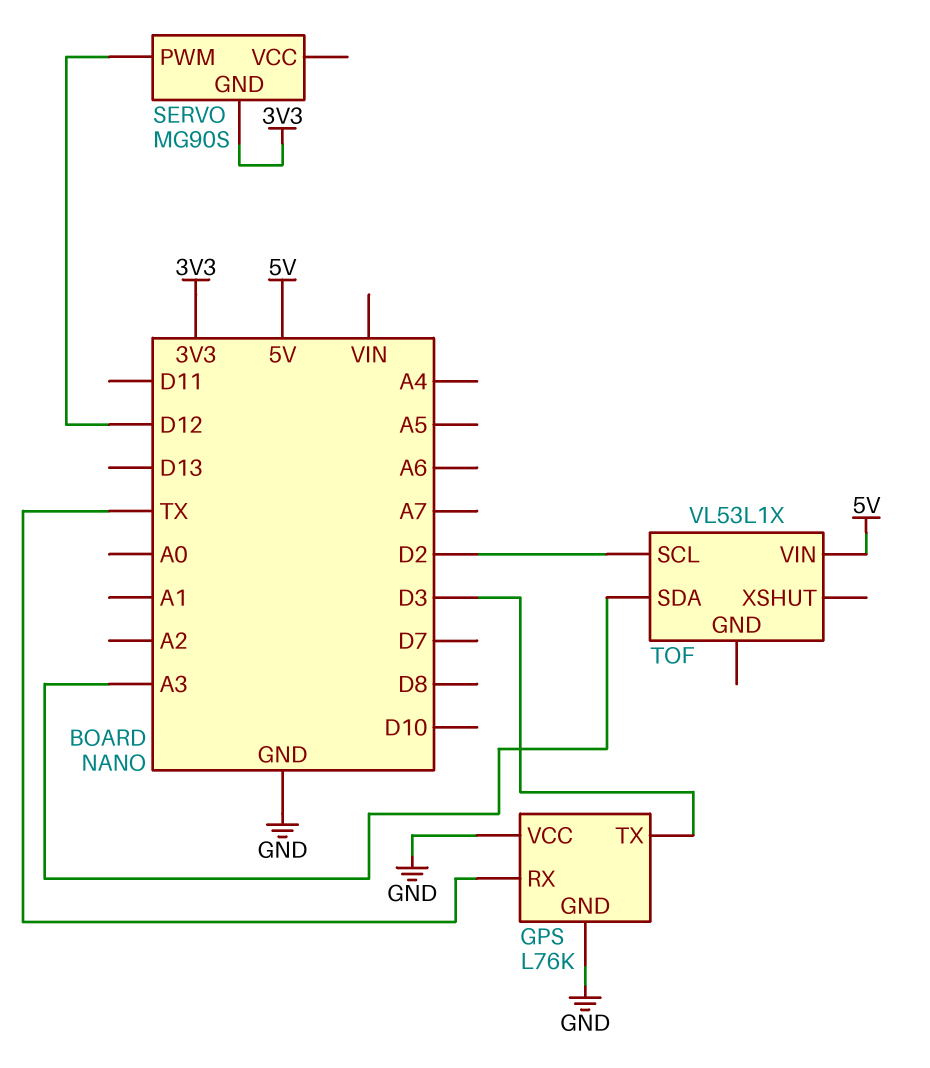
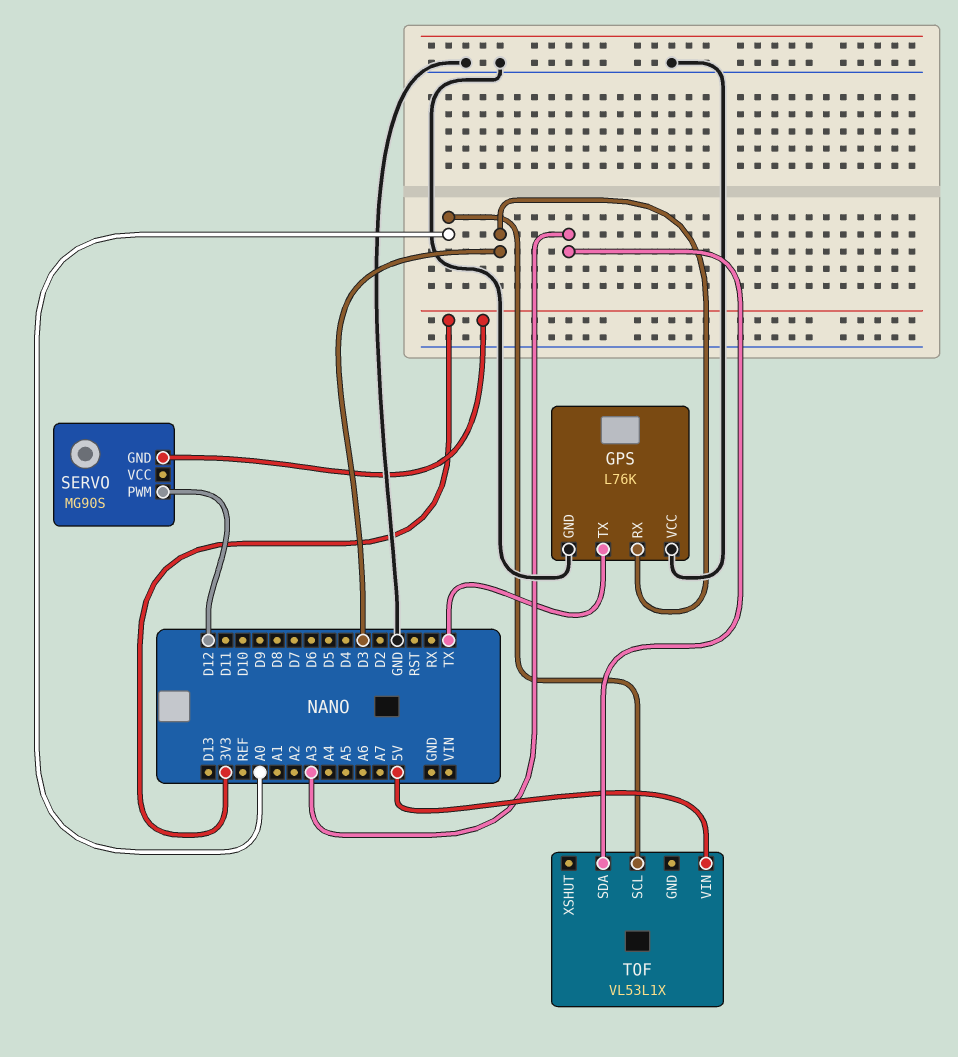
GPS pin RX: TX -> D3
GPS pin TX: D3 -> TX
TOF pin SCL: D2 -> A0

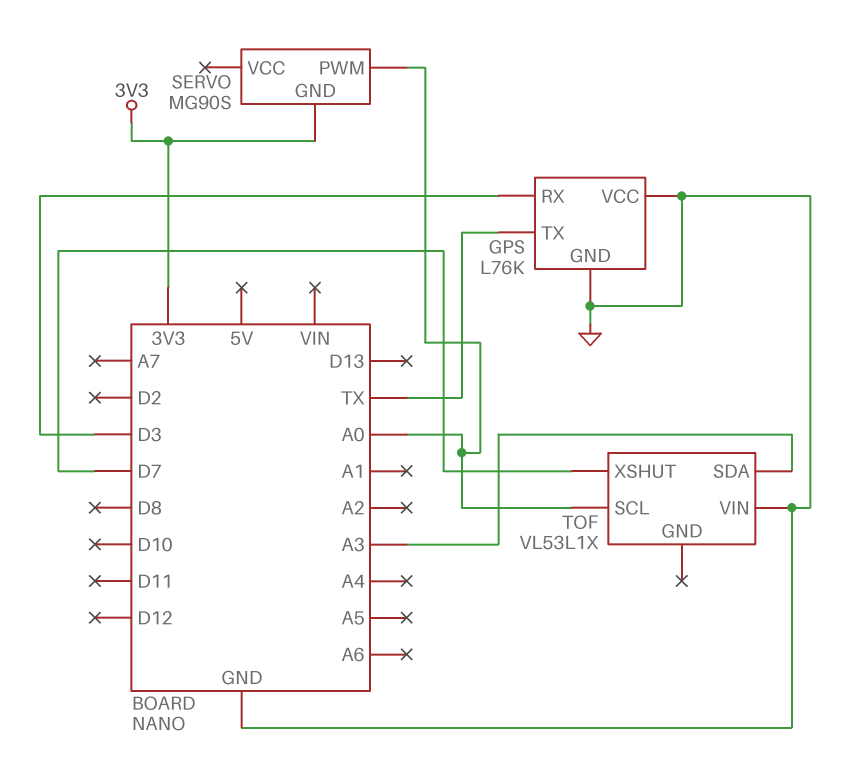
SERVO pin PWM: D12 -> A0
TOF pin VIN: 5V -> GND
TOF pin XSHUT: none -> D7

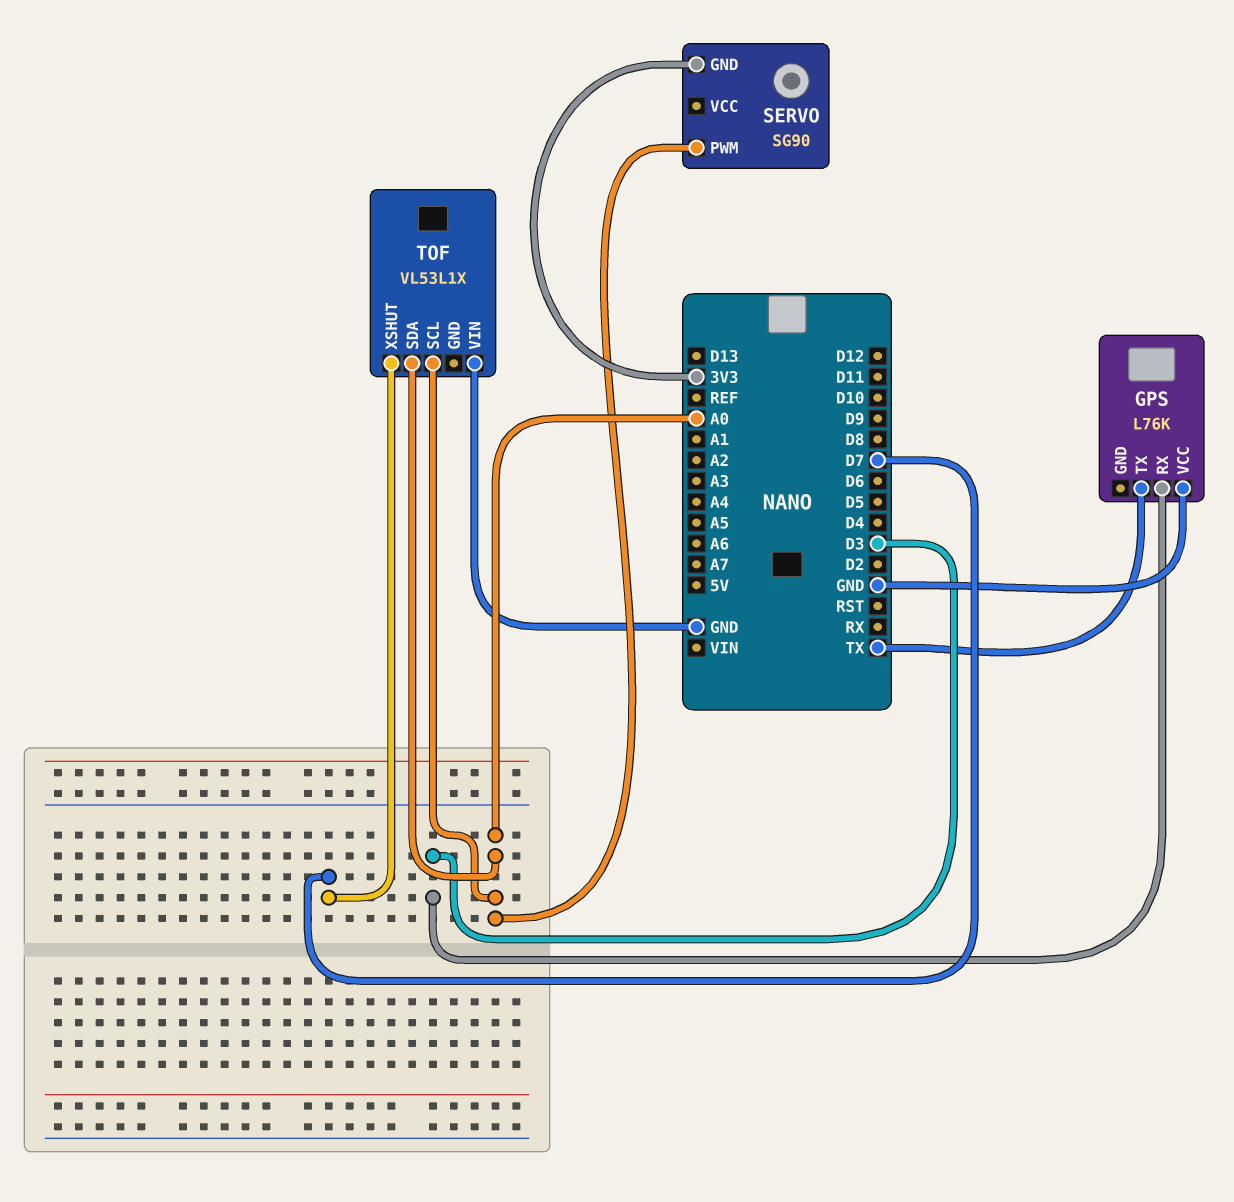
GPS pin GND: GND -> none
SERVO: MG90S -> SG90
TOF pin SDA: A3 -> A0

